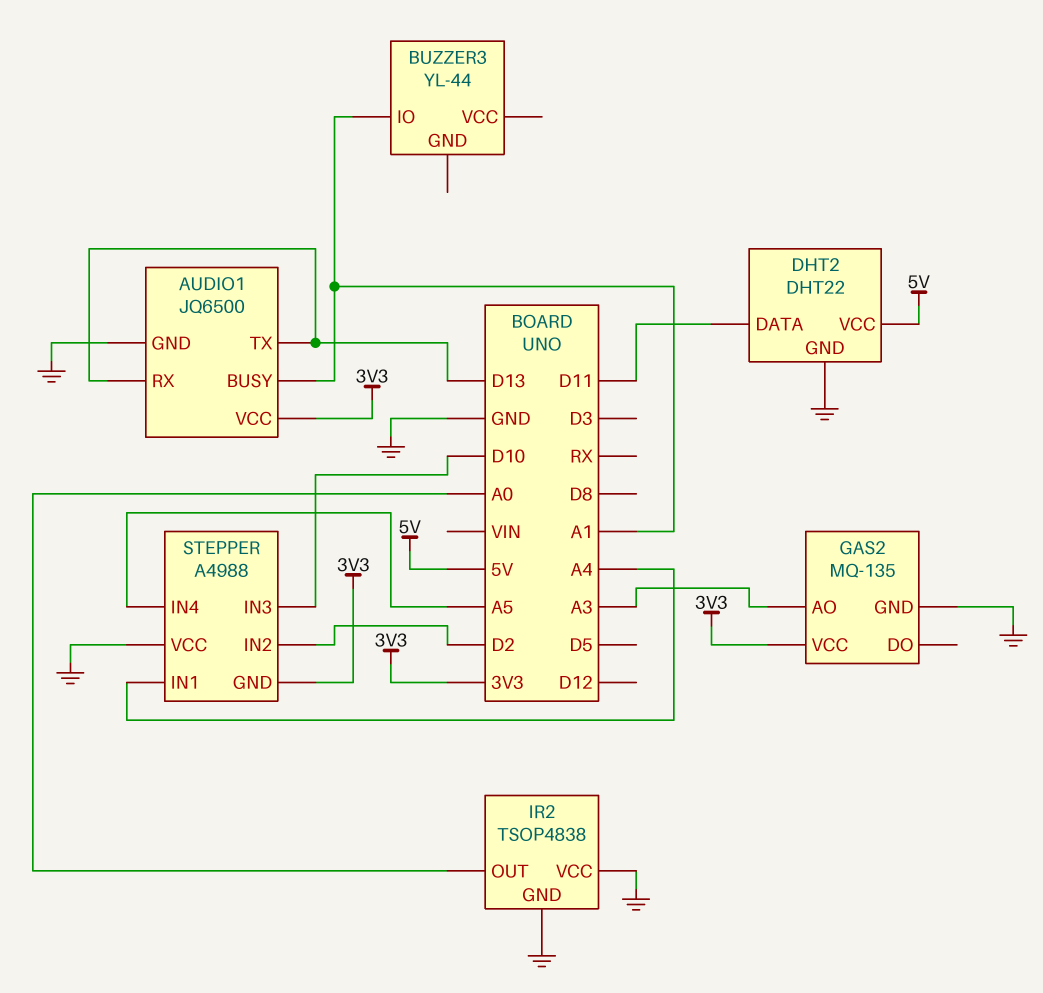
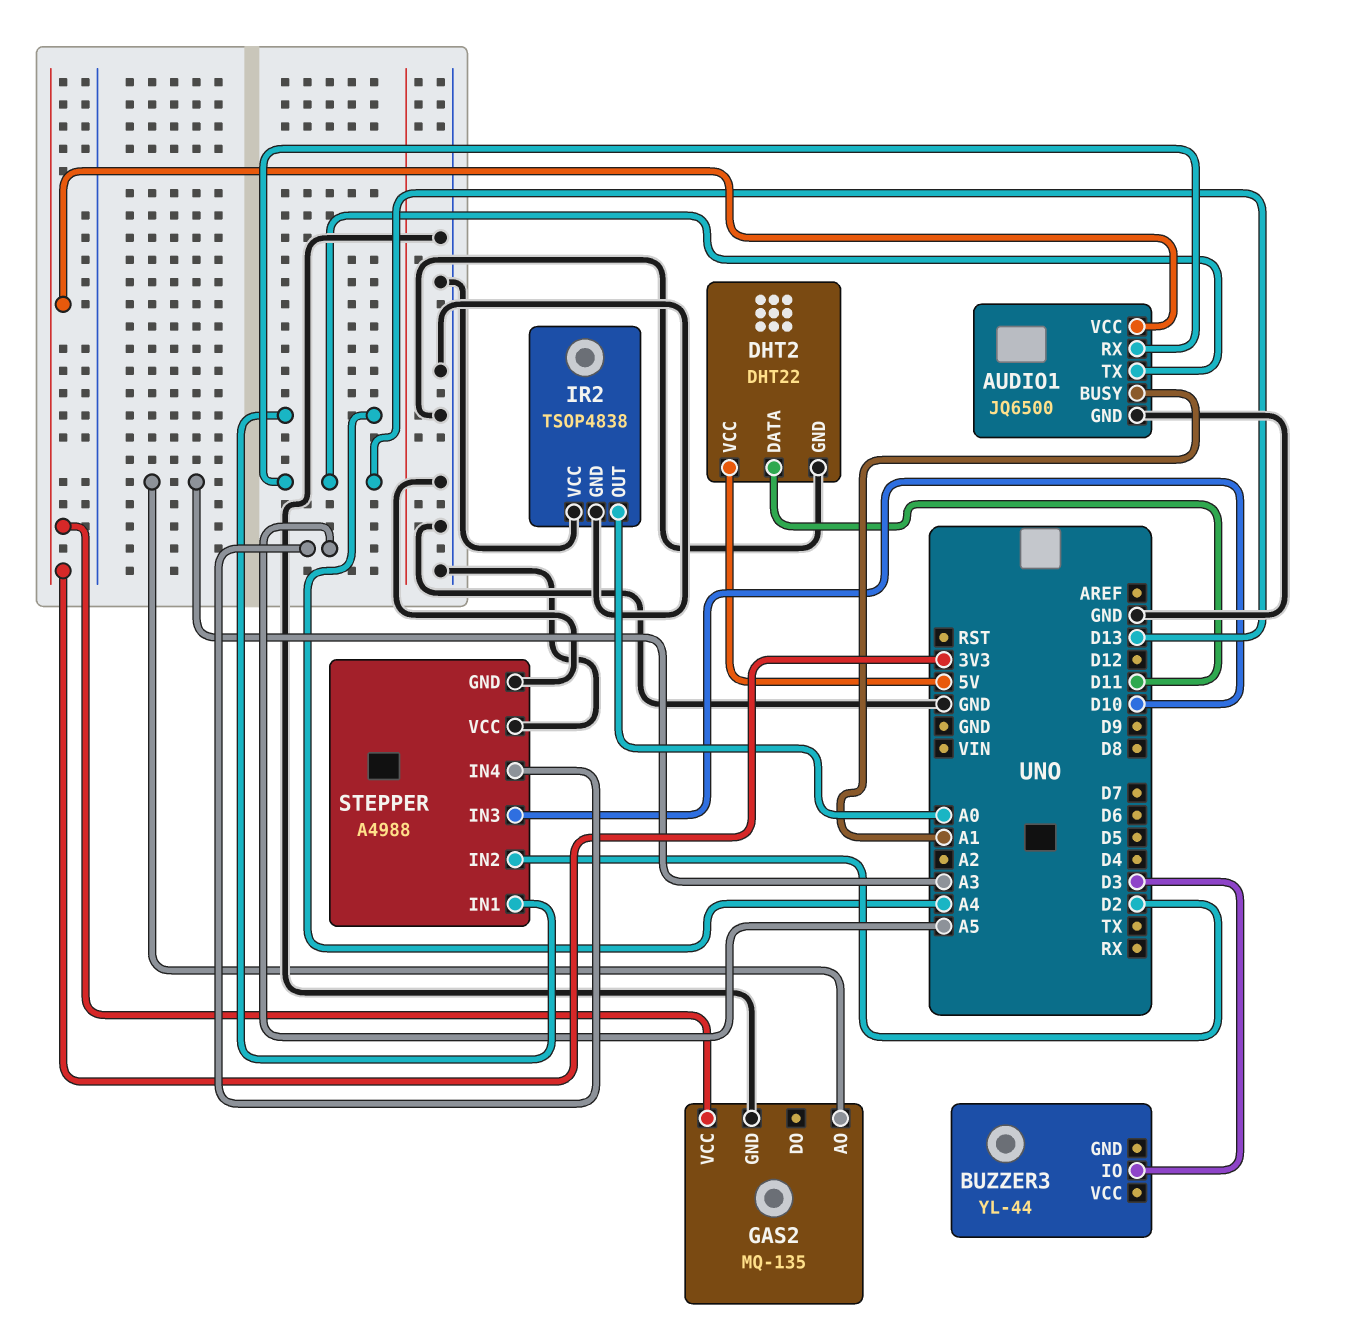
BUZZER3 pin IO: A1 -> D3
STEPPER pin GND: 3V3 -> GND

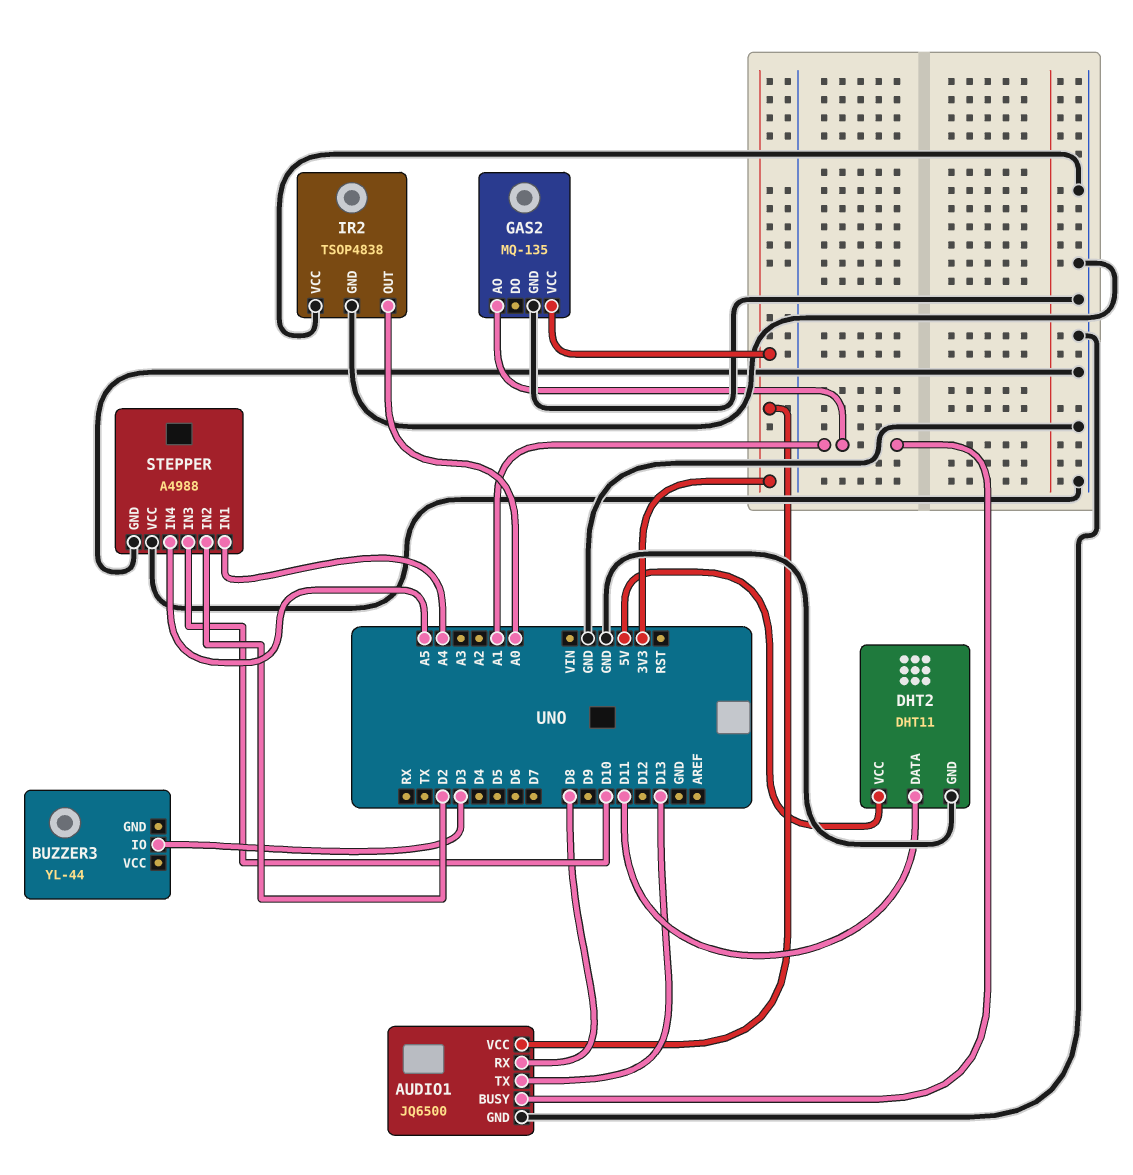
AUDIO1 pin RX: D13 -> D8
DHT2: DHT22 -> DHT11
GAS2 pin AO: A3 -> A1

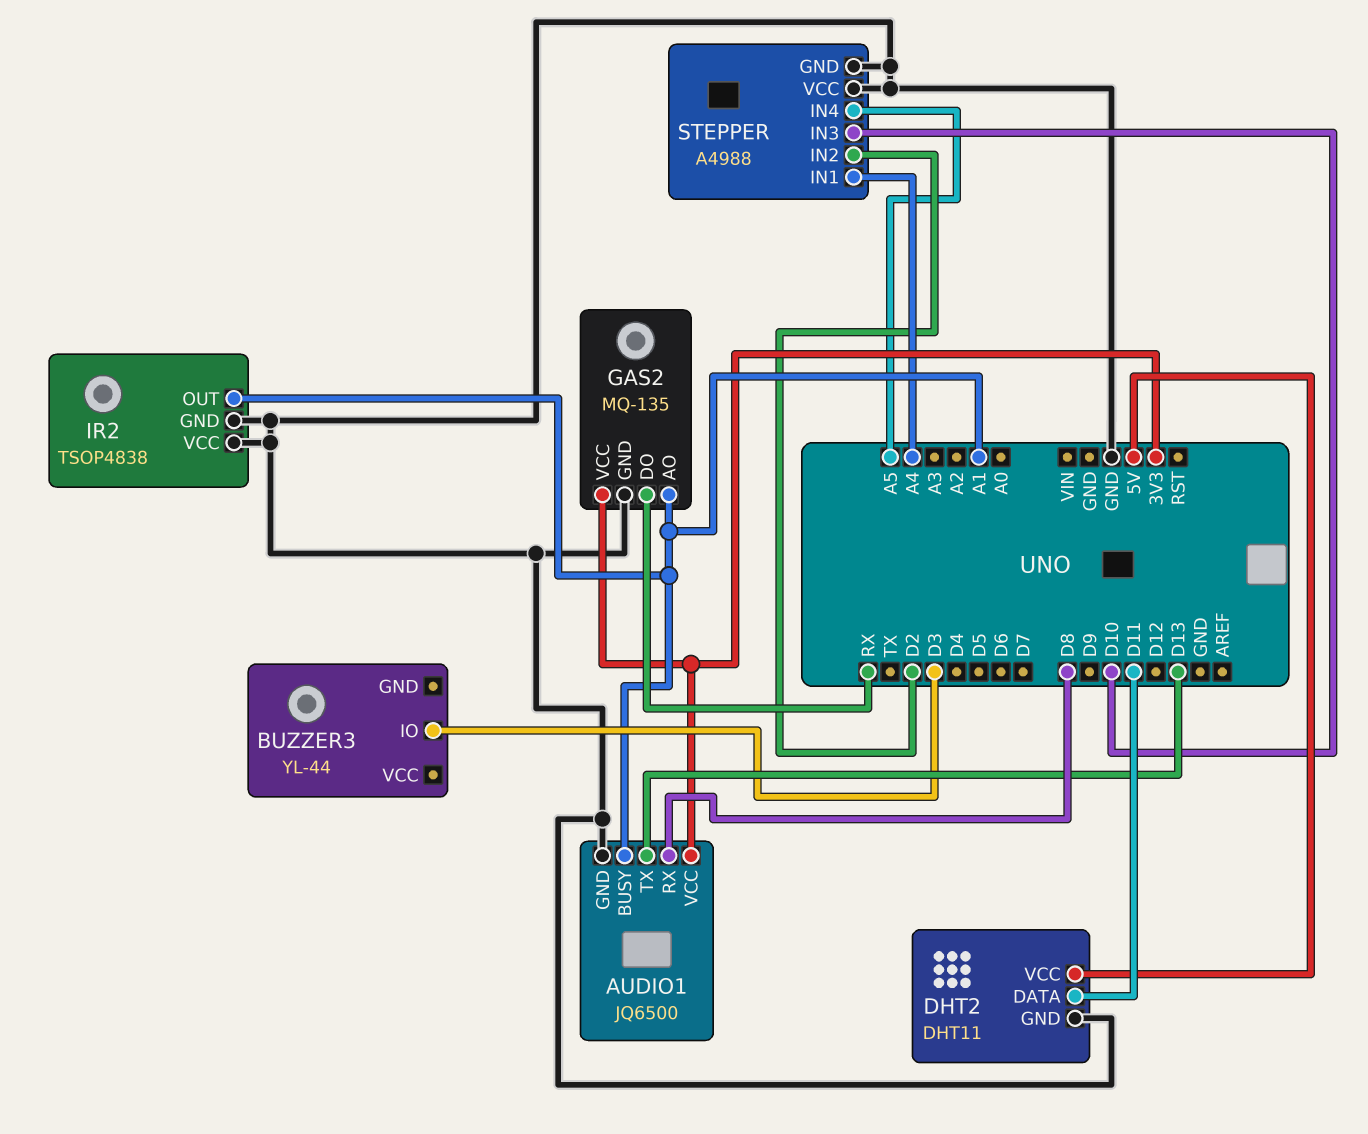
GAS2 pin DO: none -> RX
IR2 pin OUT: A0 -> A1

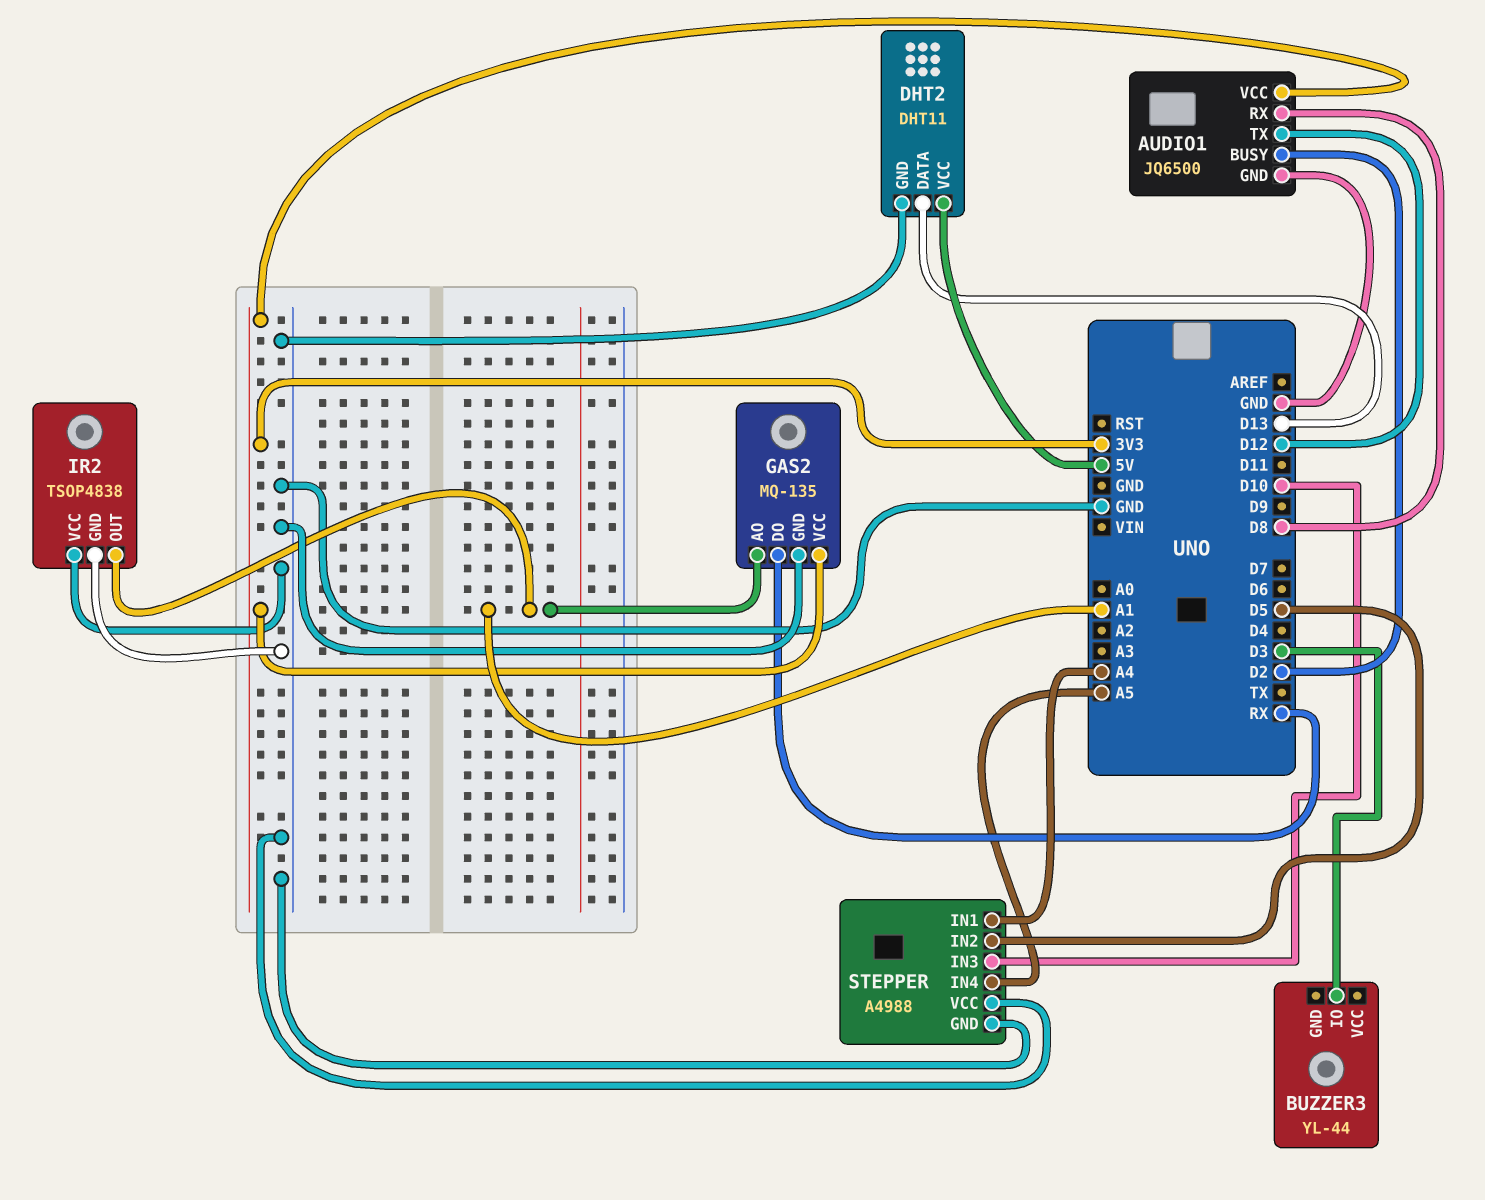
AUDIO1 pin BUSY: A1 -> D2
AUDIO1 pin TX: D13 -> D12
DHT2 pin DATA: D11 -> D13
STEPPER pin IN2: D2 -> D5

